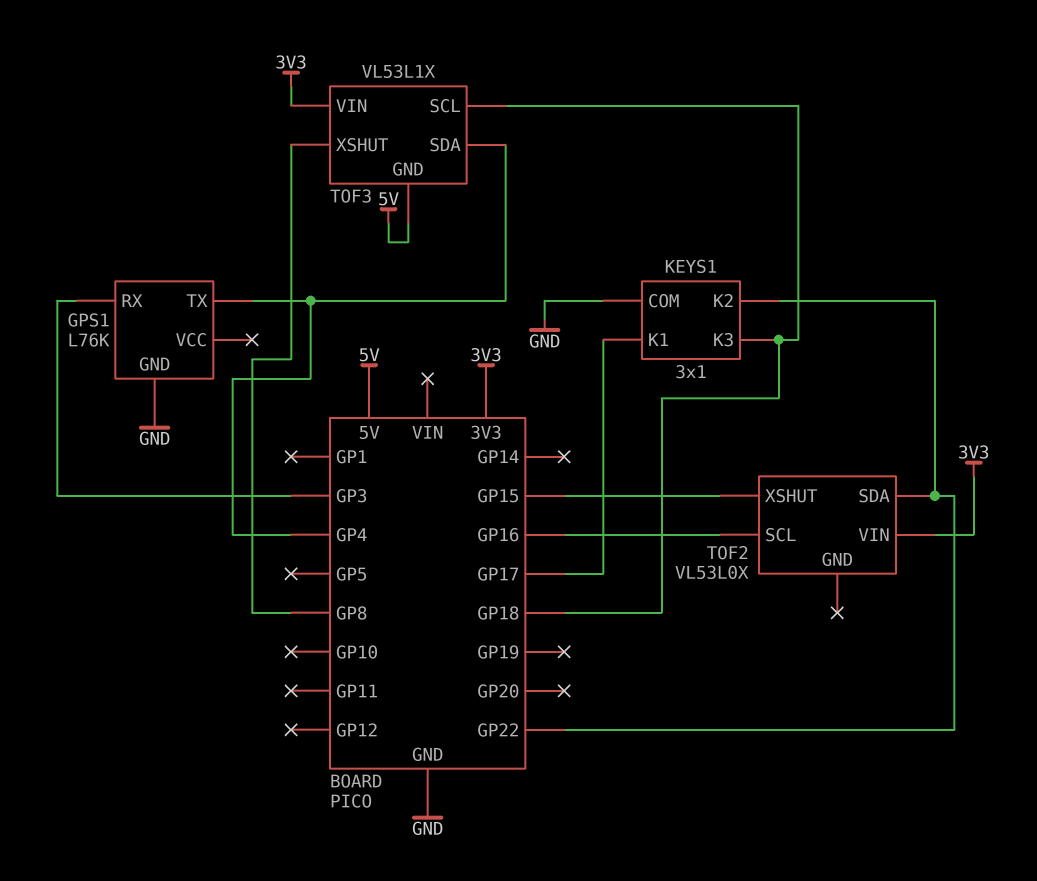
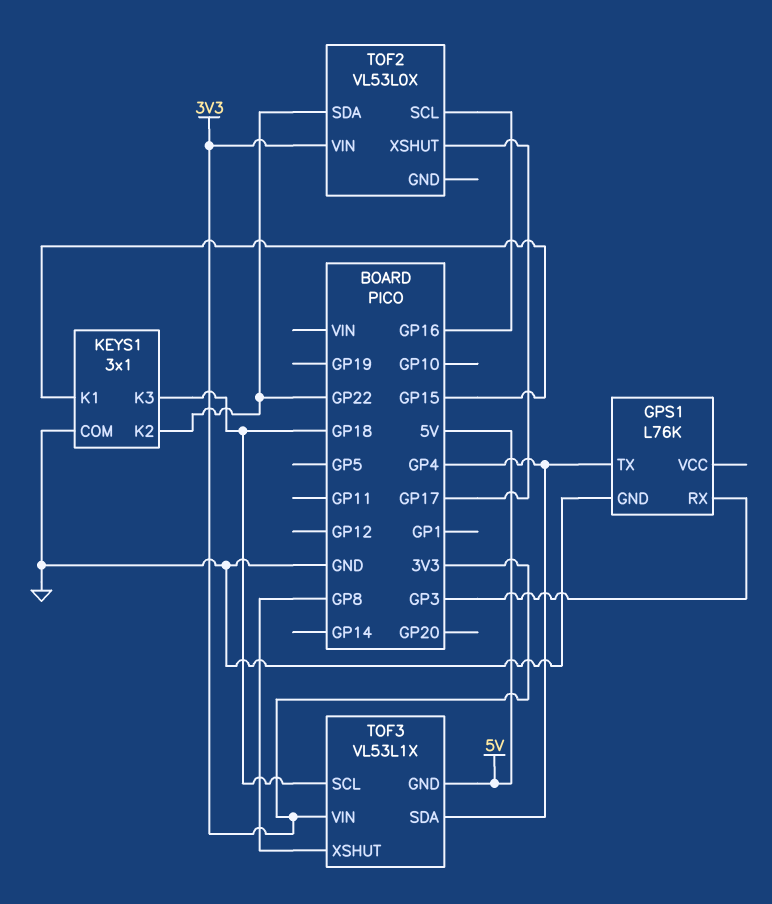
KEYS1 pin K1: GP17 -> GP15
TOF2 pin XSHUT: GP15 -> GP17

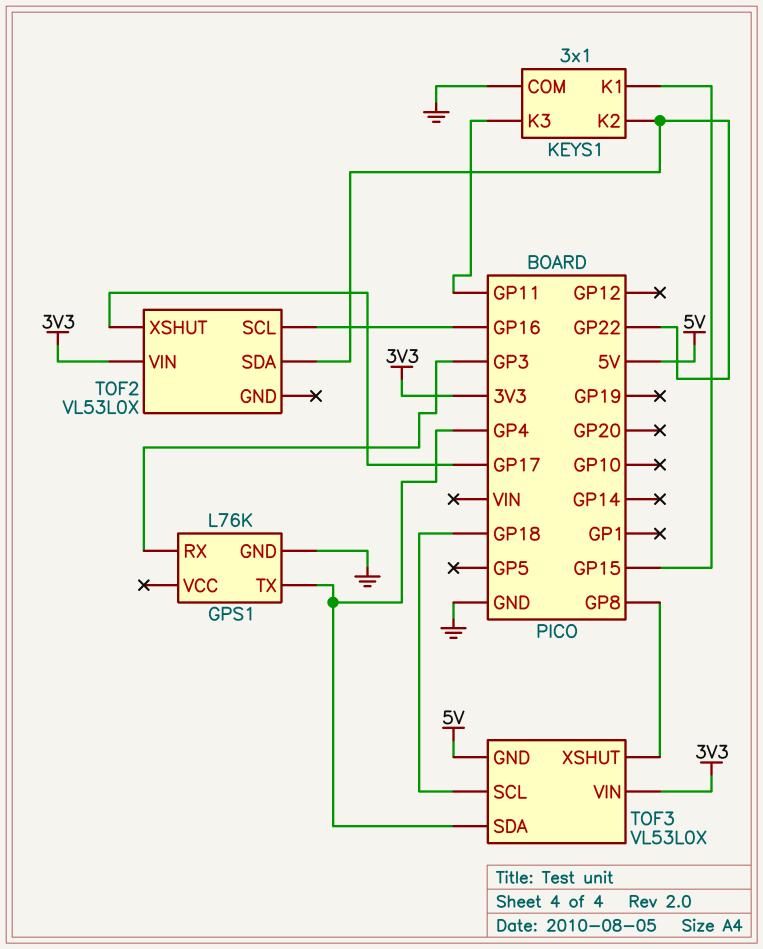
KEYS1 pin K3: GP18 -> GP11
TOF3: VL53L1X -> VL53L0X

